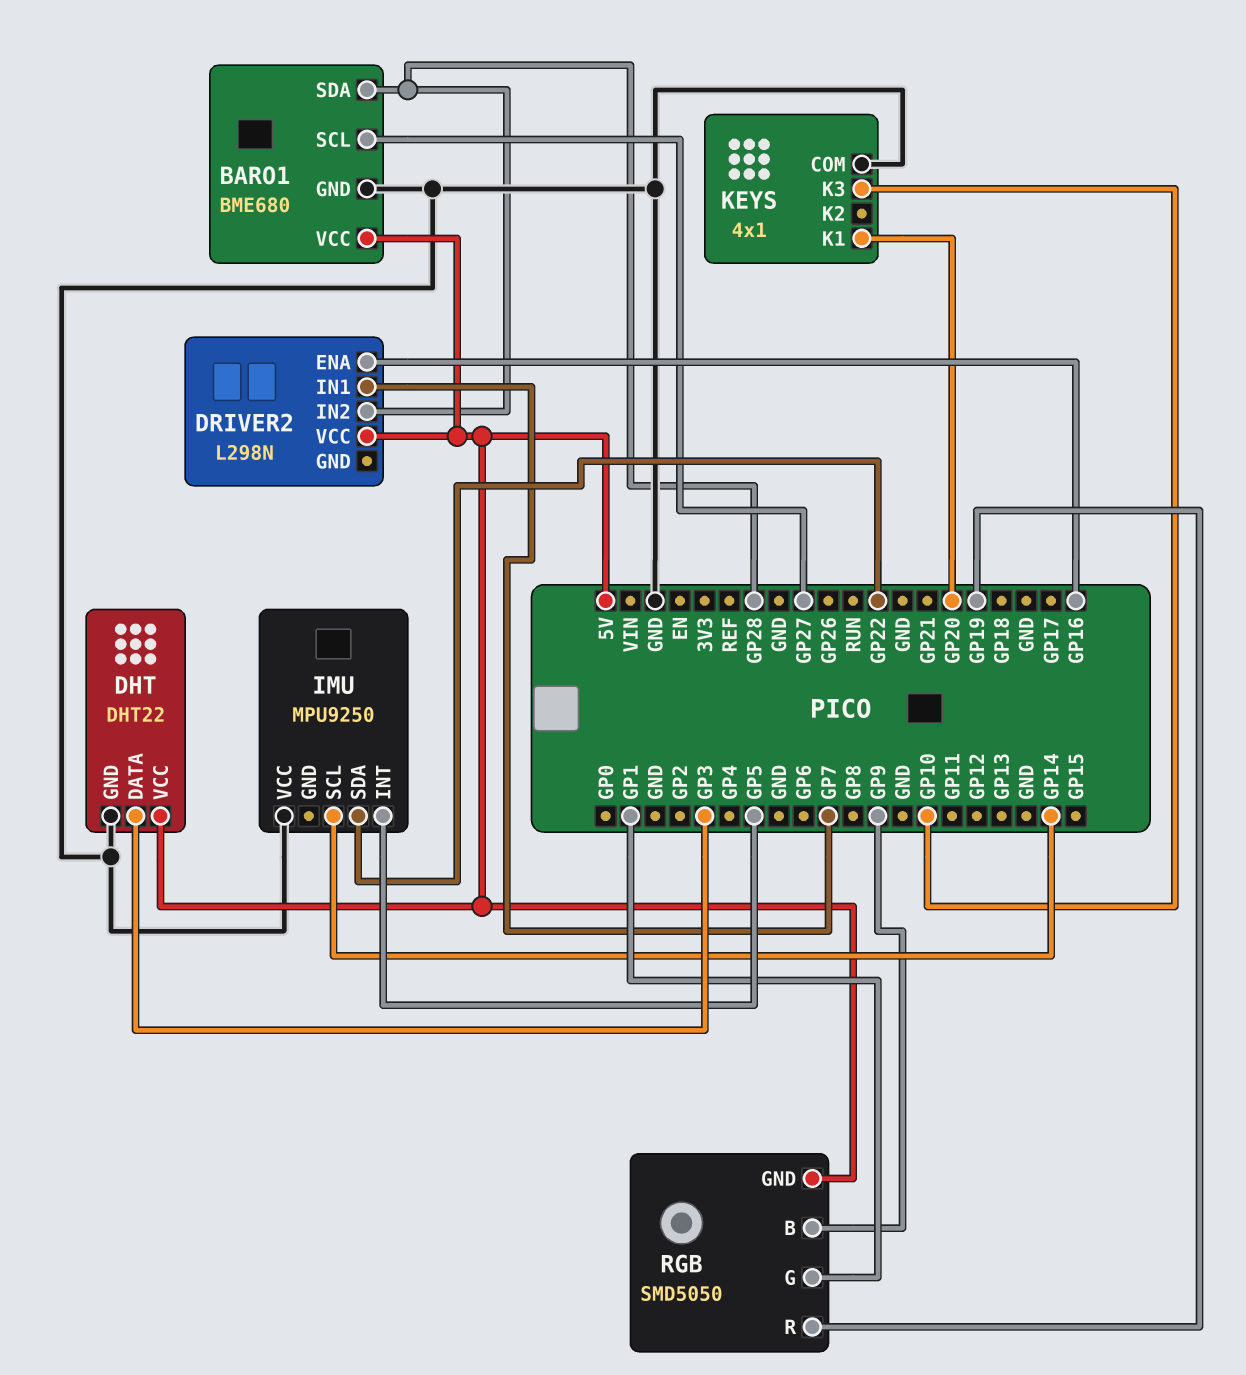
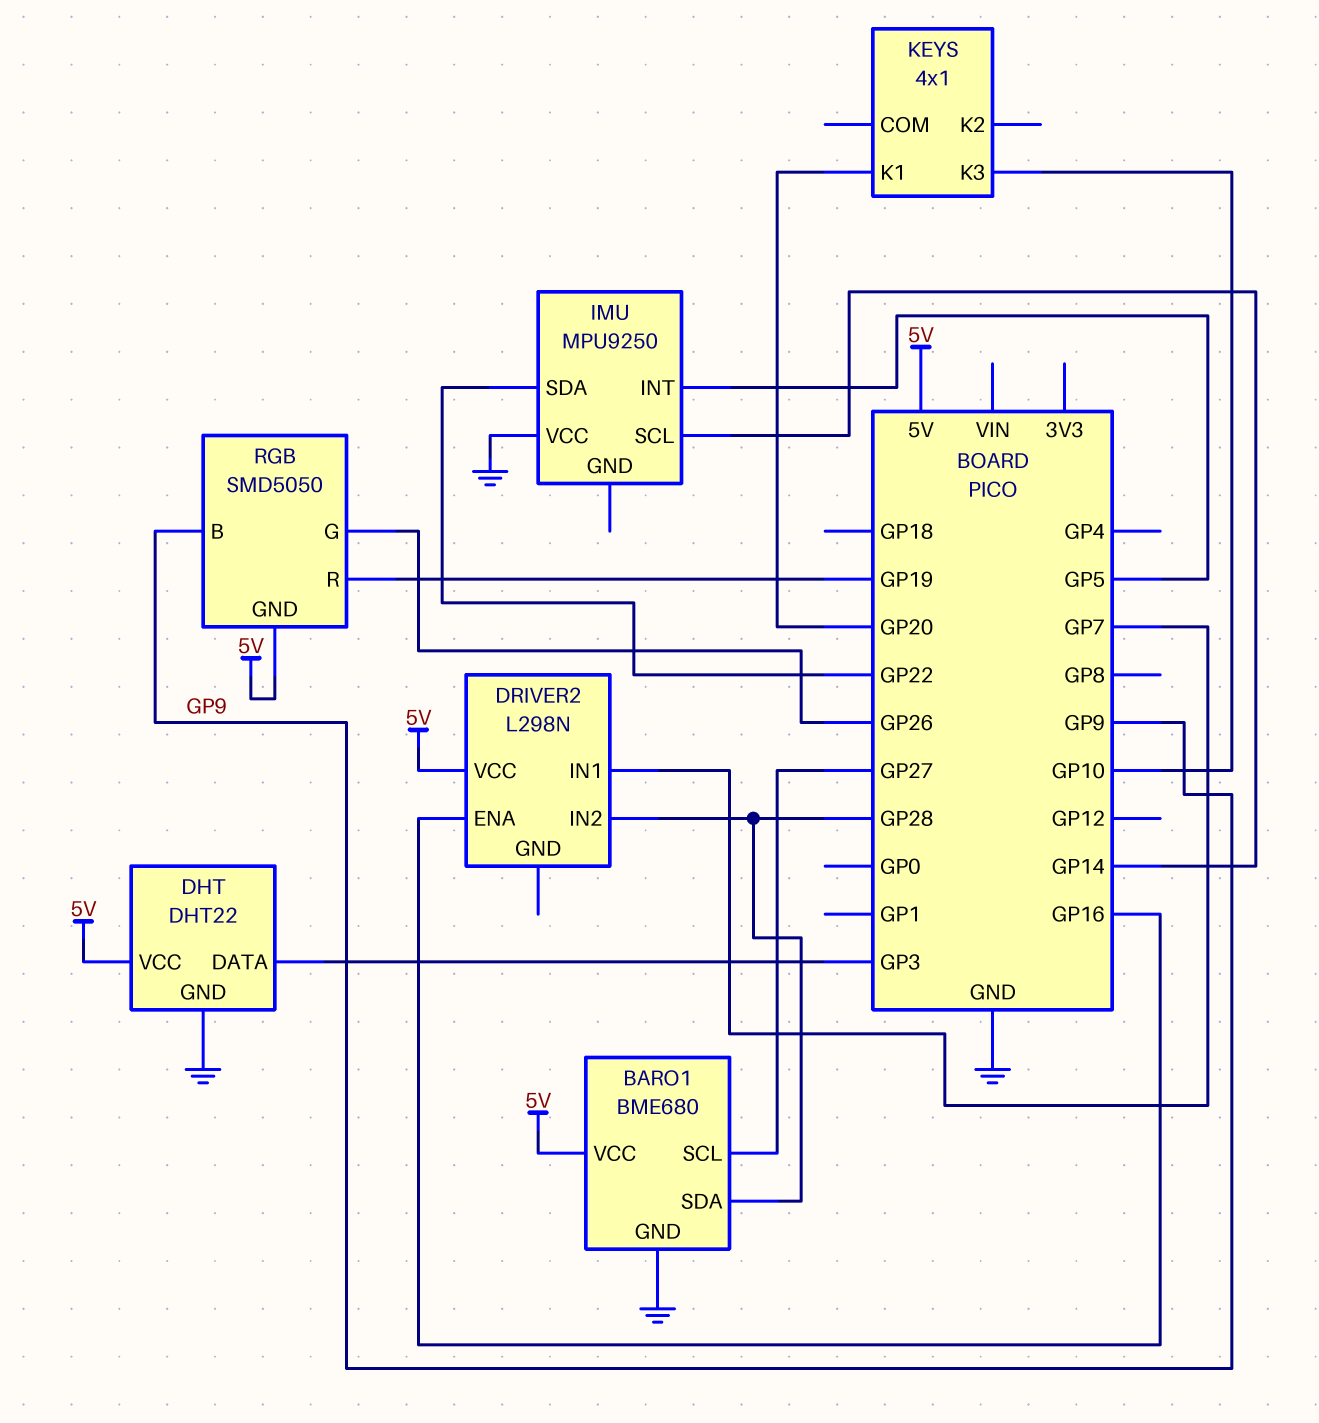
KEYS pin COM: GND -> none
RGB pin G: GP1 -> GP26

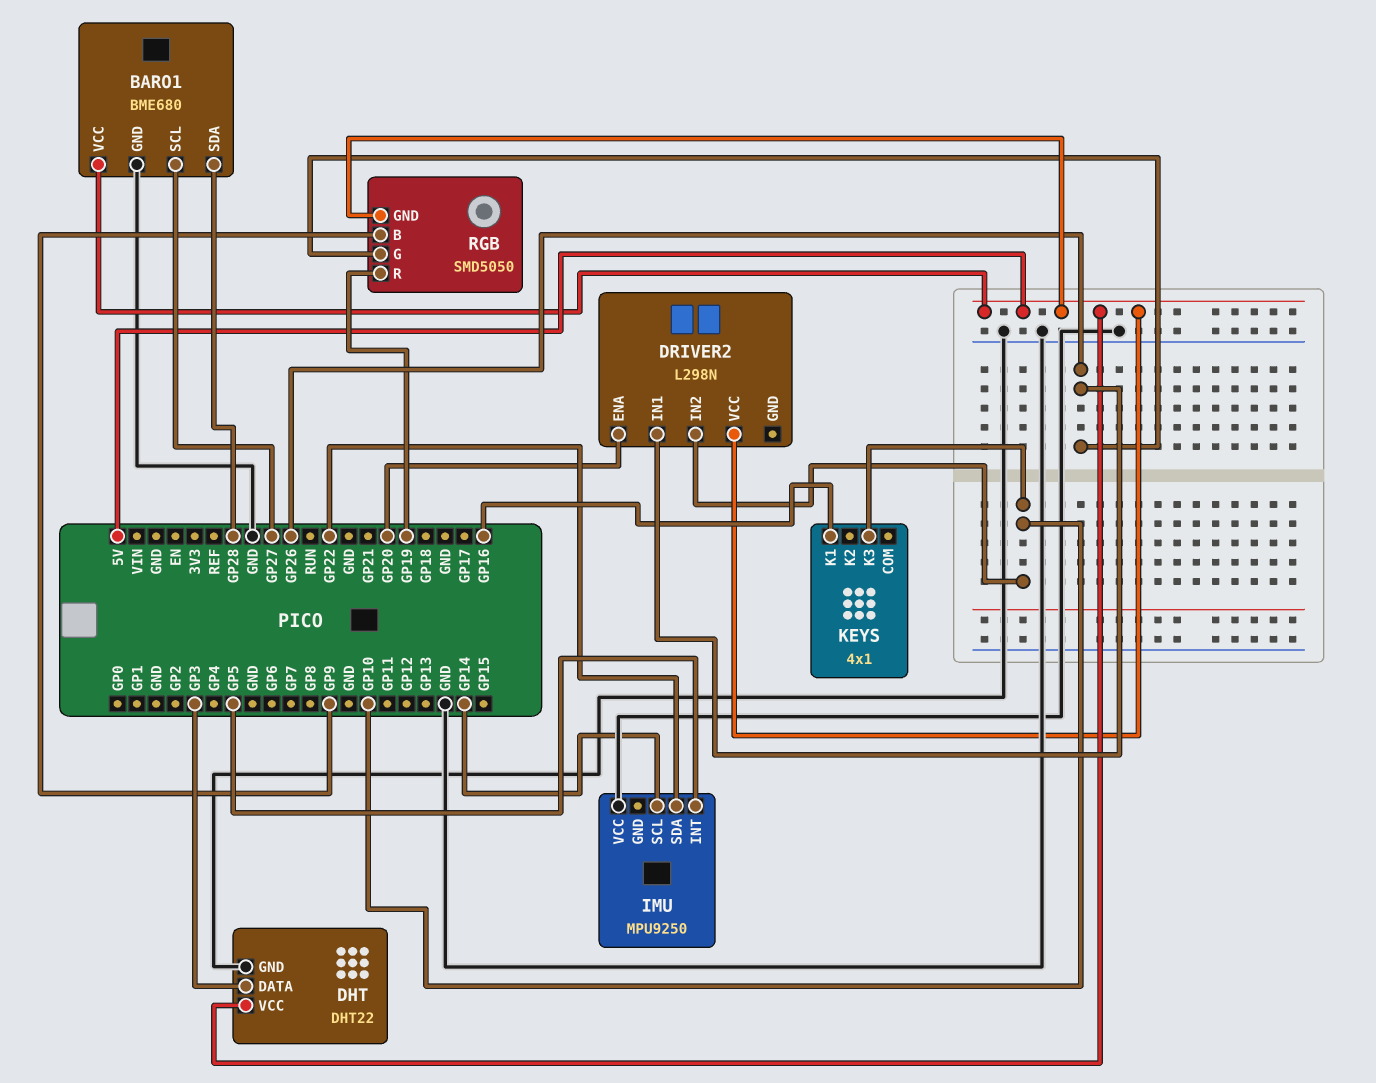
DRIVER2 pin ENA: GP16 -> GP20
DRIVER2 pin IN1: GP7 -> GP26
DRIVER2 pin IN2: GP28 -> GP10
KEYS pin K1: GP20 -> GP16

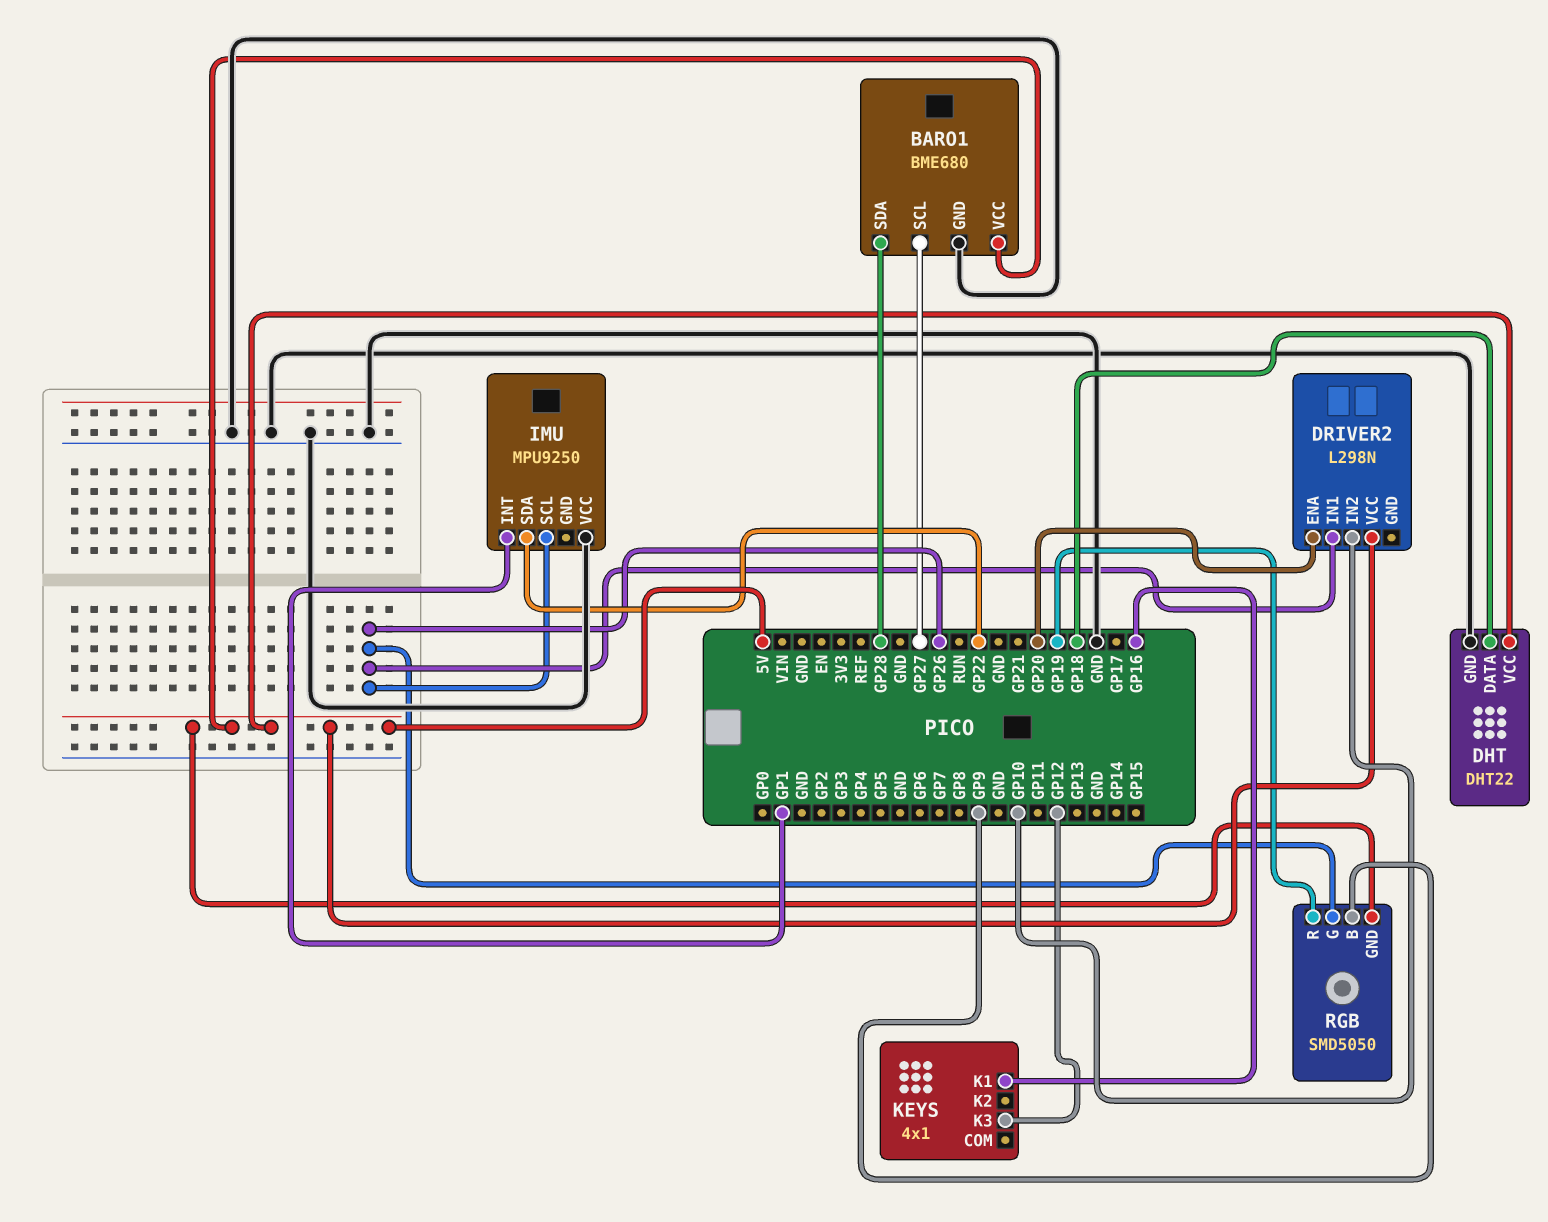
DHT pin DATA: GP3 -> GP18
IMU pin INT: GP5 -> GP1
IMU pin SCL: GP14 -> GP26
KEYS pin K3: GP10 -> GP12

